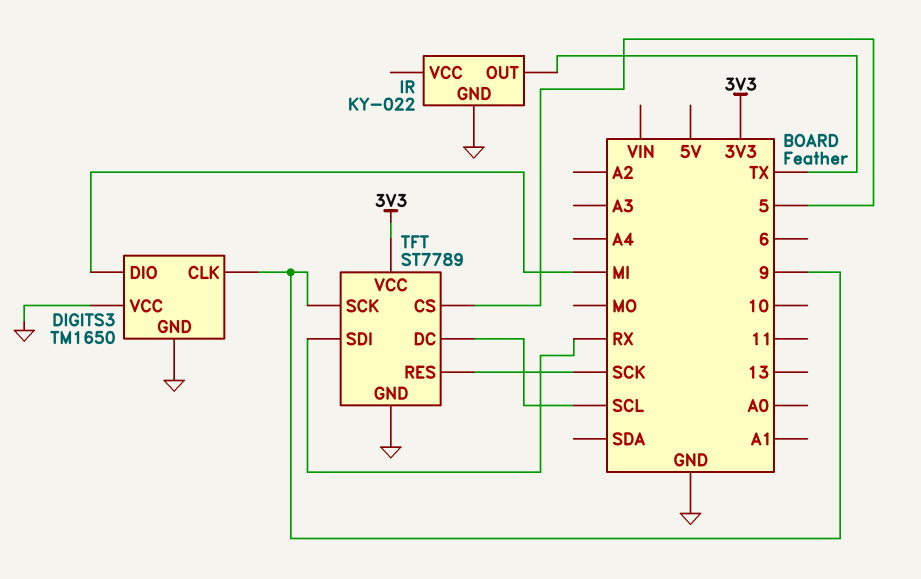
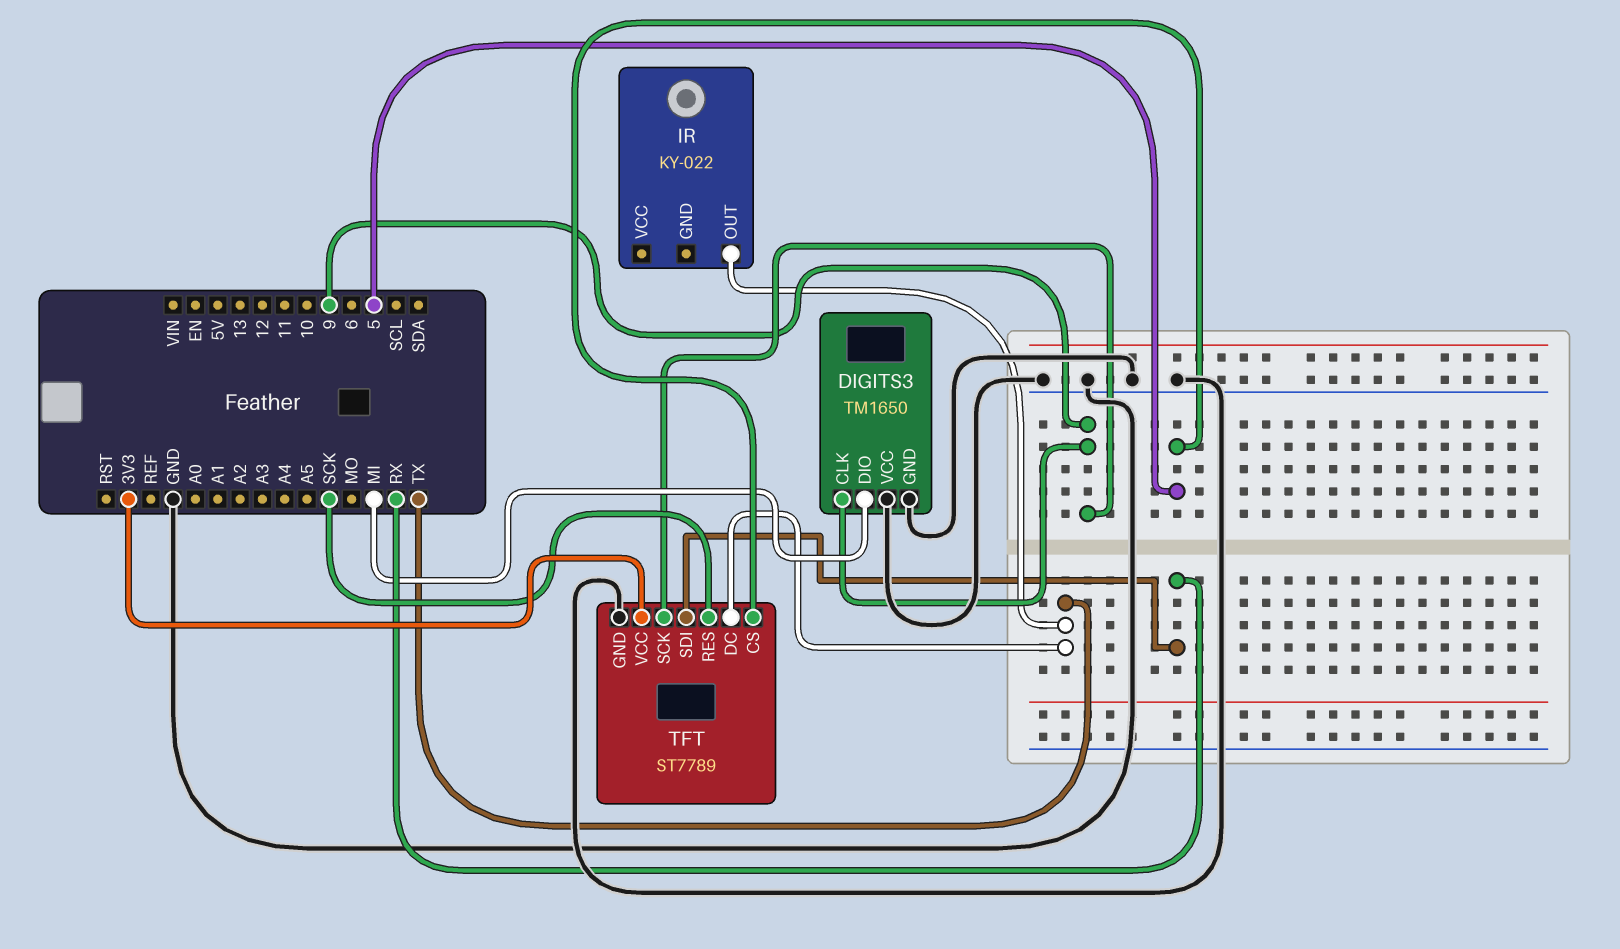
IR pin GND: GND -> none
TFT pin DC: SCL -> TX

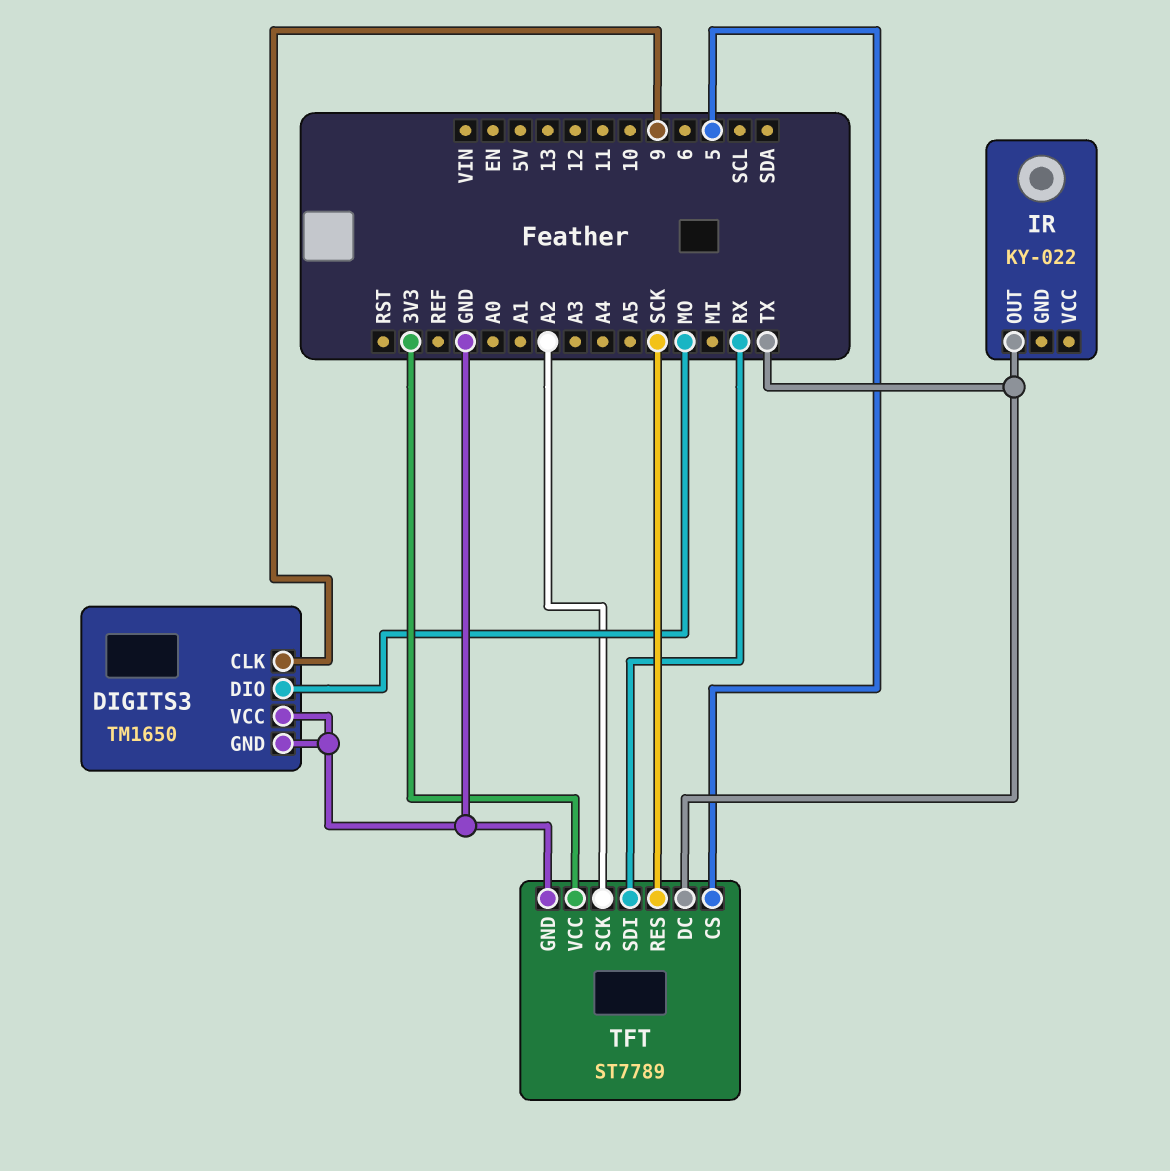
DIGITS3 pin DIO: MI -> MO
TFT pin SCK: 9 -> A2

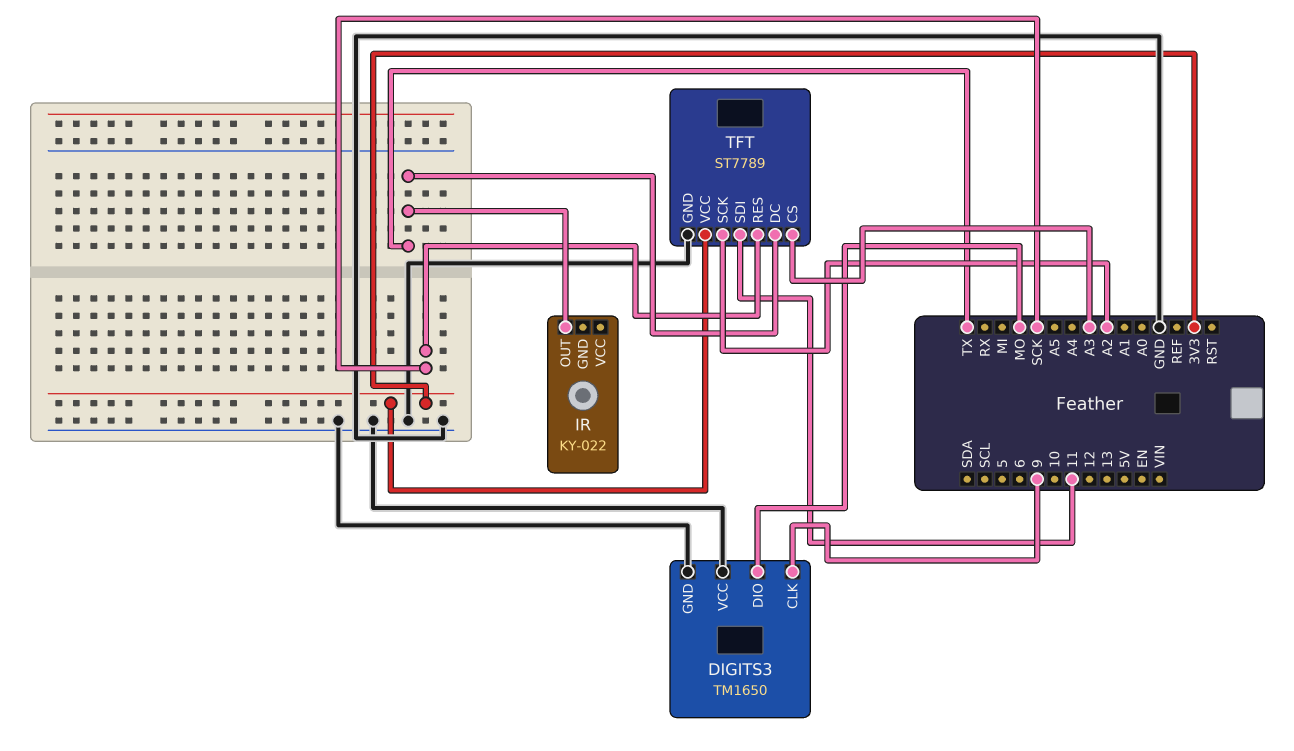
TFT pin CS: 5 -> A3
TFT pin SDI: RX -> 11

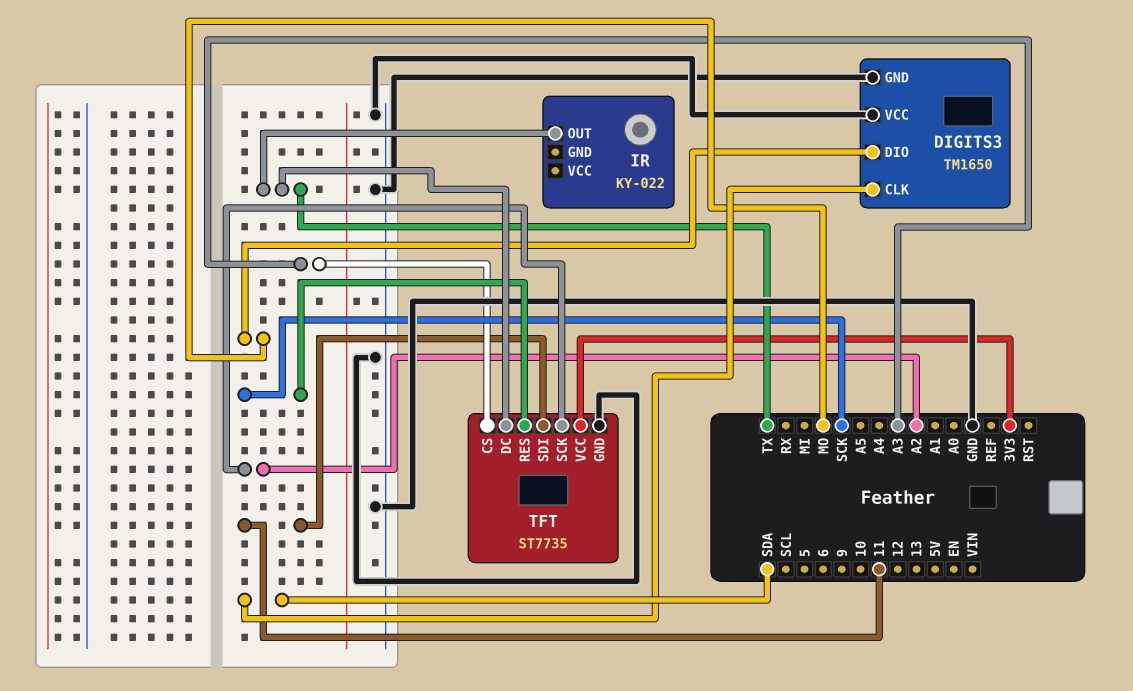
DIGITS3 pin CLK: 9 -> SDA
TFT: ST7789 -> ST7735

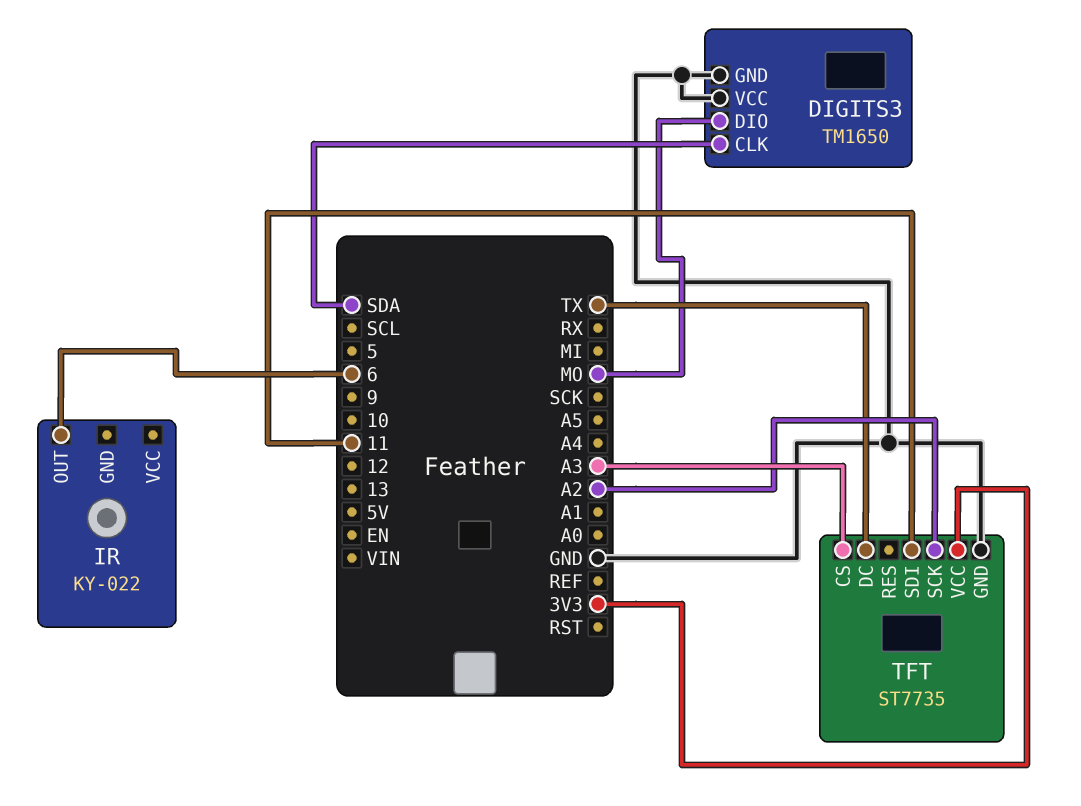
IR pin OUT: TX -> 6
TFT pin RES: SCK -> none

